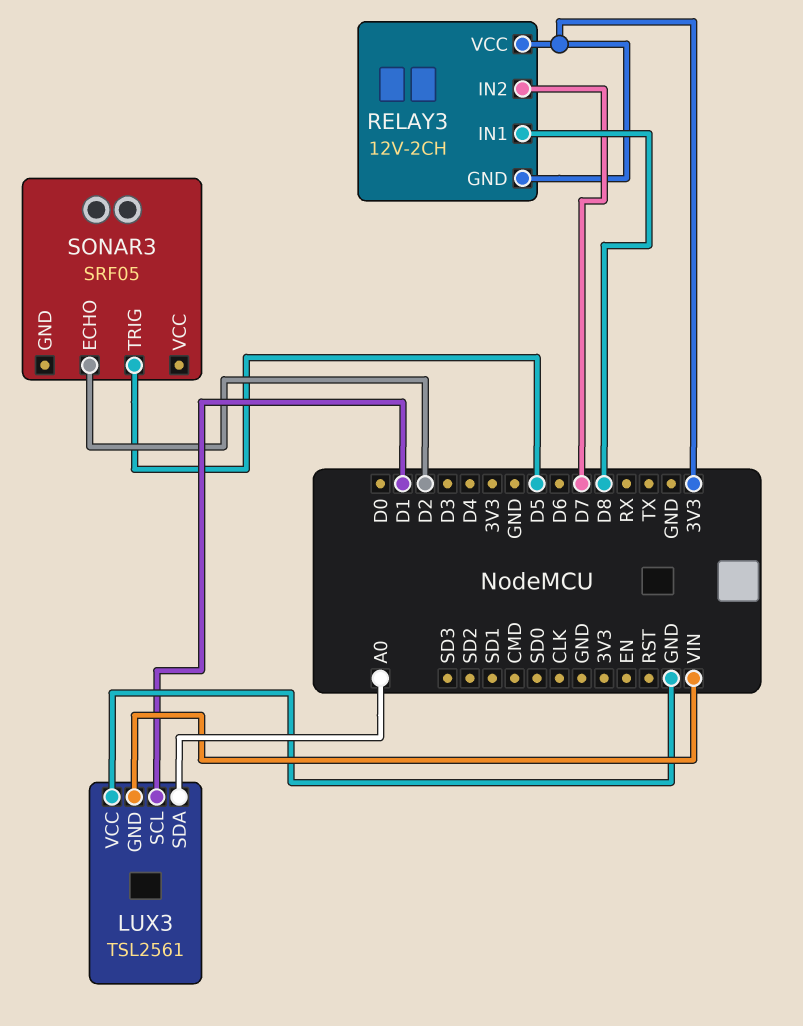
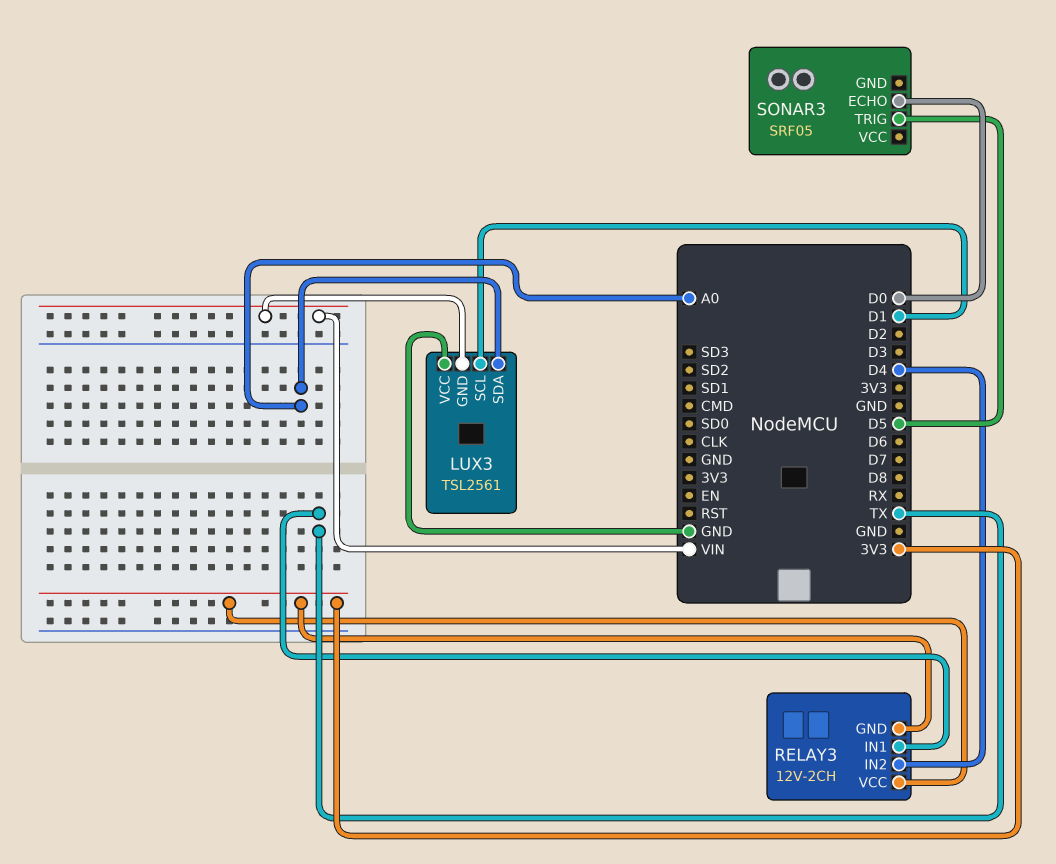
RELAY3 pin IN1: D8 -> TX
RELAY3 pin IN2: D7 -> D4
SONAR3 pin ECHO: D2 -> D0

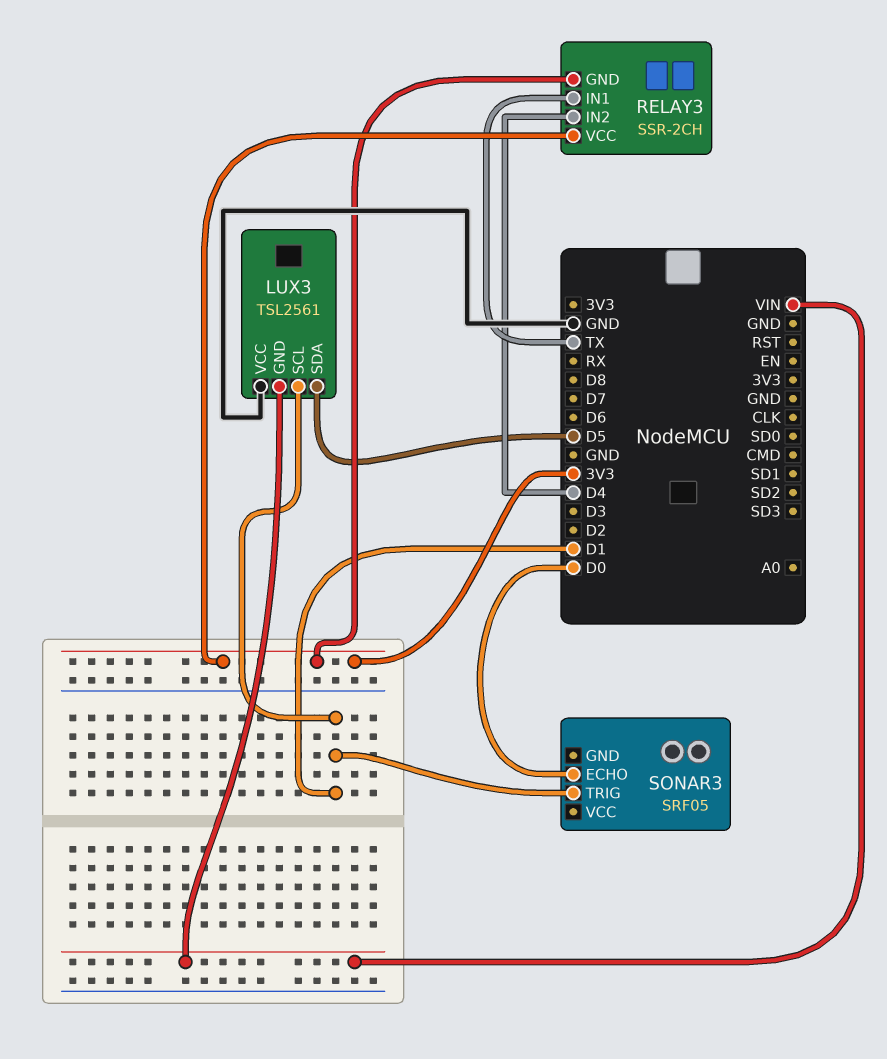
LUX3 pin SDA: A0 -> D5
RELAY3: 12V-2CH -> SSR-2CH
SONAR3 pin TRIG: D5 -> D1

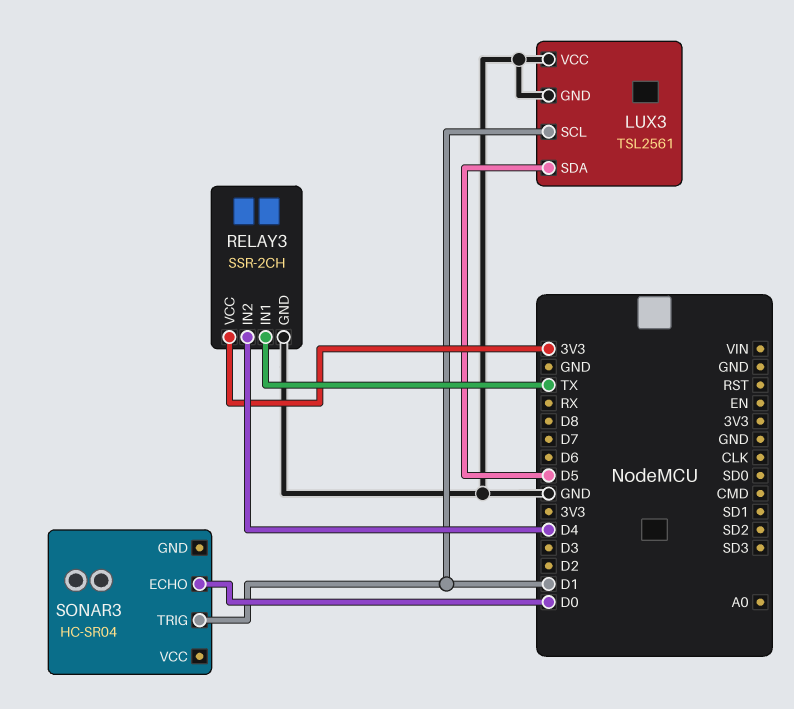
LUX3 pin GND: VIN -> GND
RELAY3 pin GND: 3V3 -> GND
SONAR3: SRF05 -> HC-SR04

